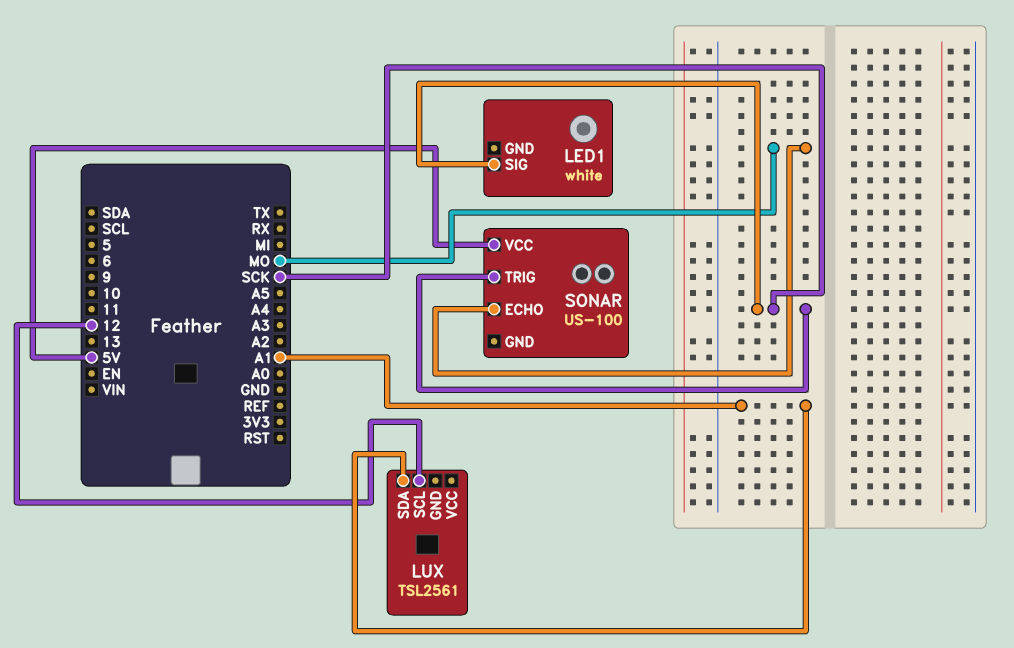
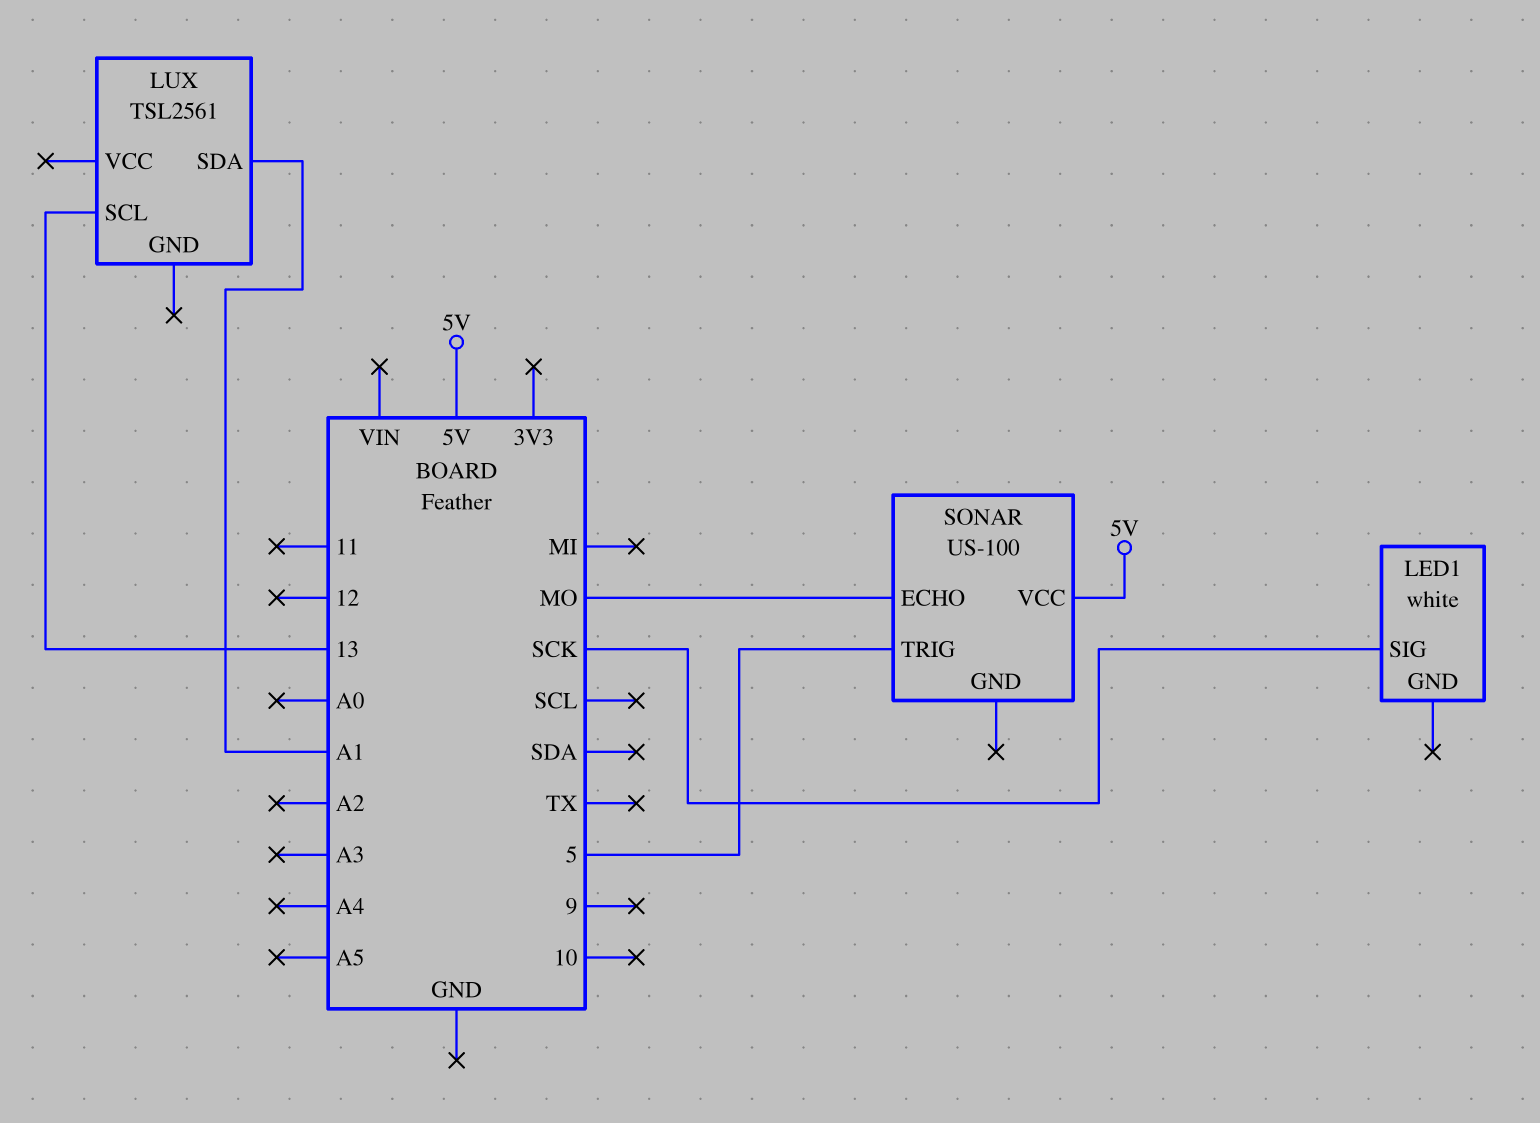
LUX pin SCL: 12 -> 13
SONAR pin TRIG: SCK -> 5

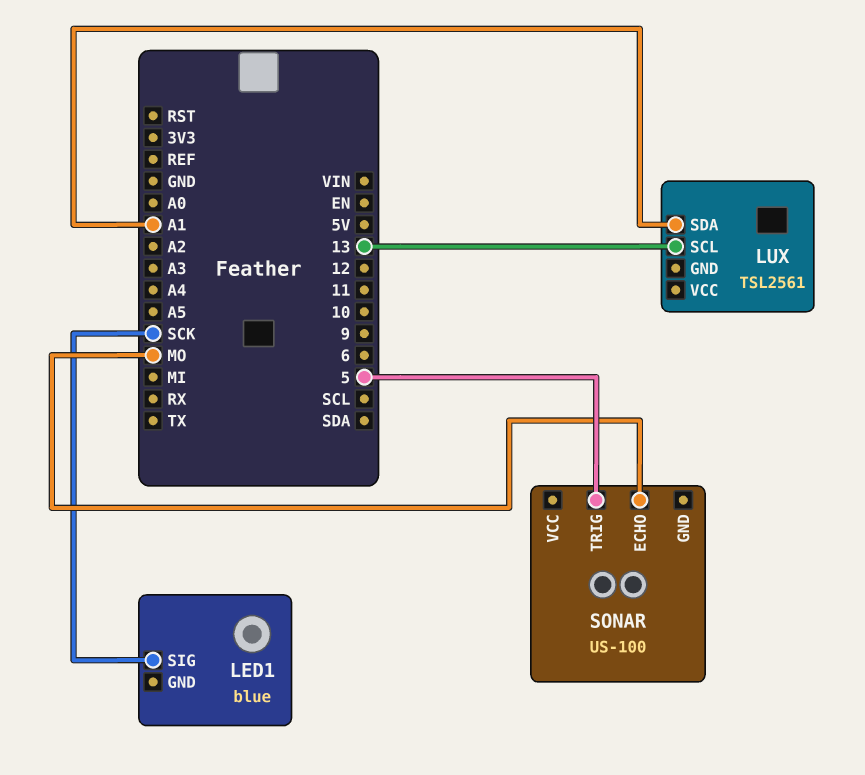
LED1: white -> blue
SONAR pin VCC: 5V -> none

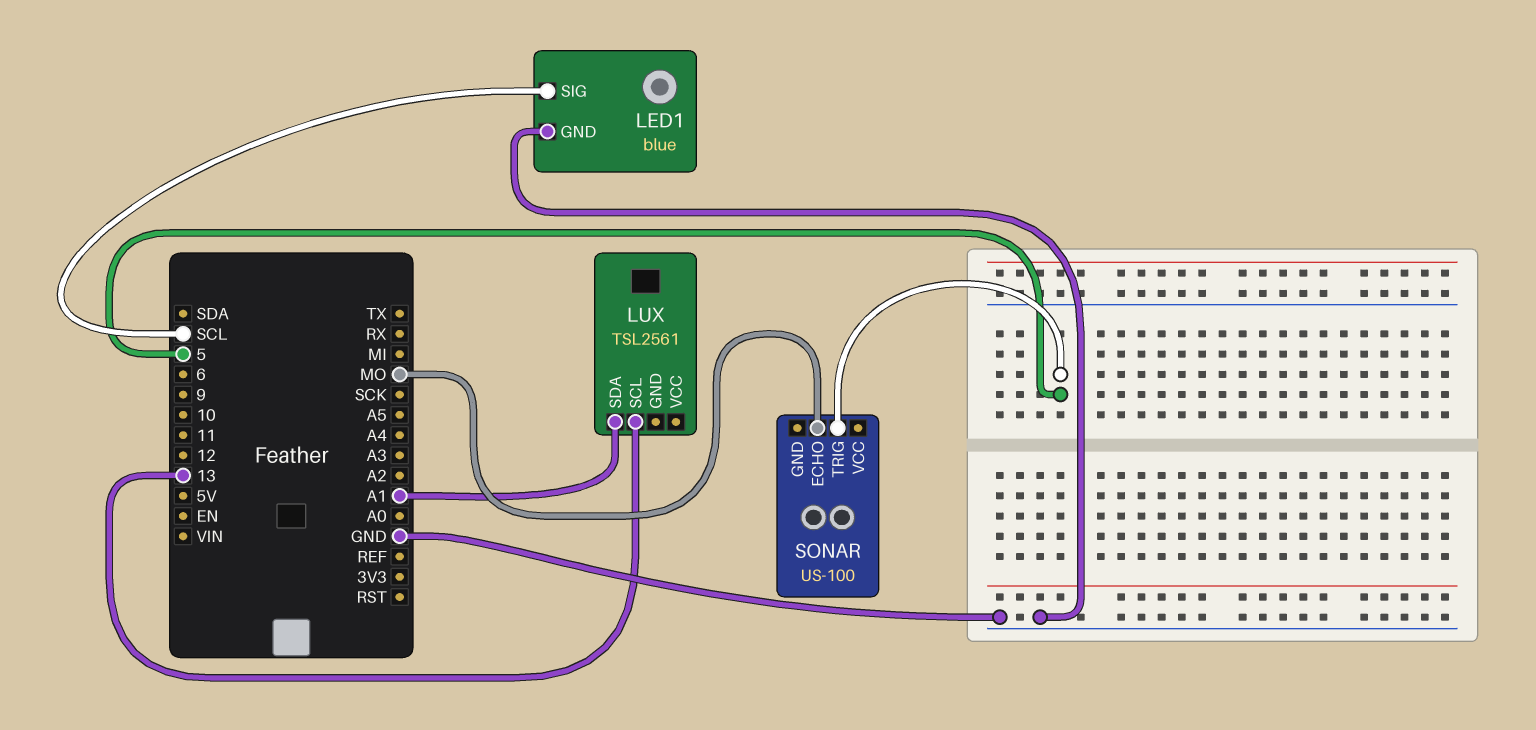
LED1 pin GND: none -> GND
LED1 pin SIG: SCK -> SCL

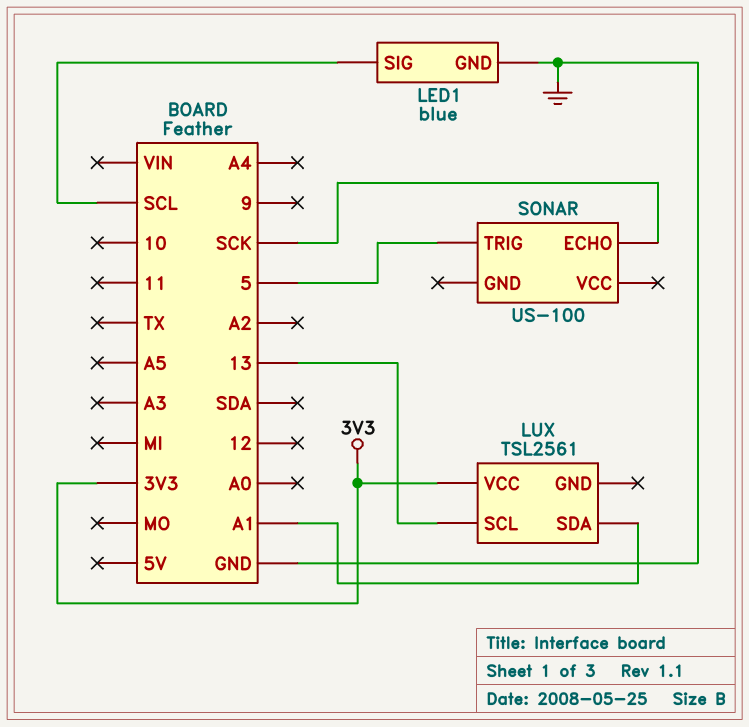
LUX pin VCC: none -> 3V3
SONAR pin ECHO: MO -> SCK

